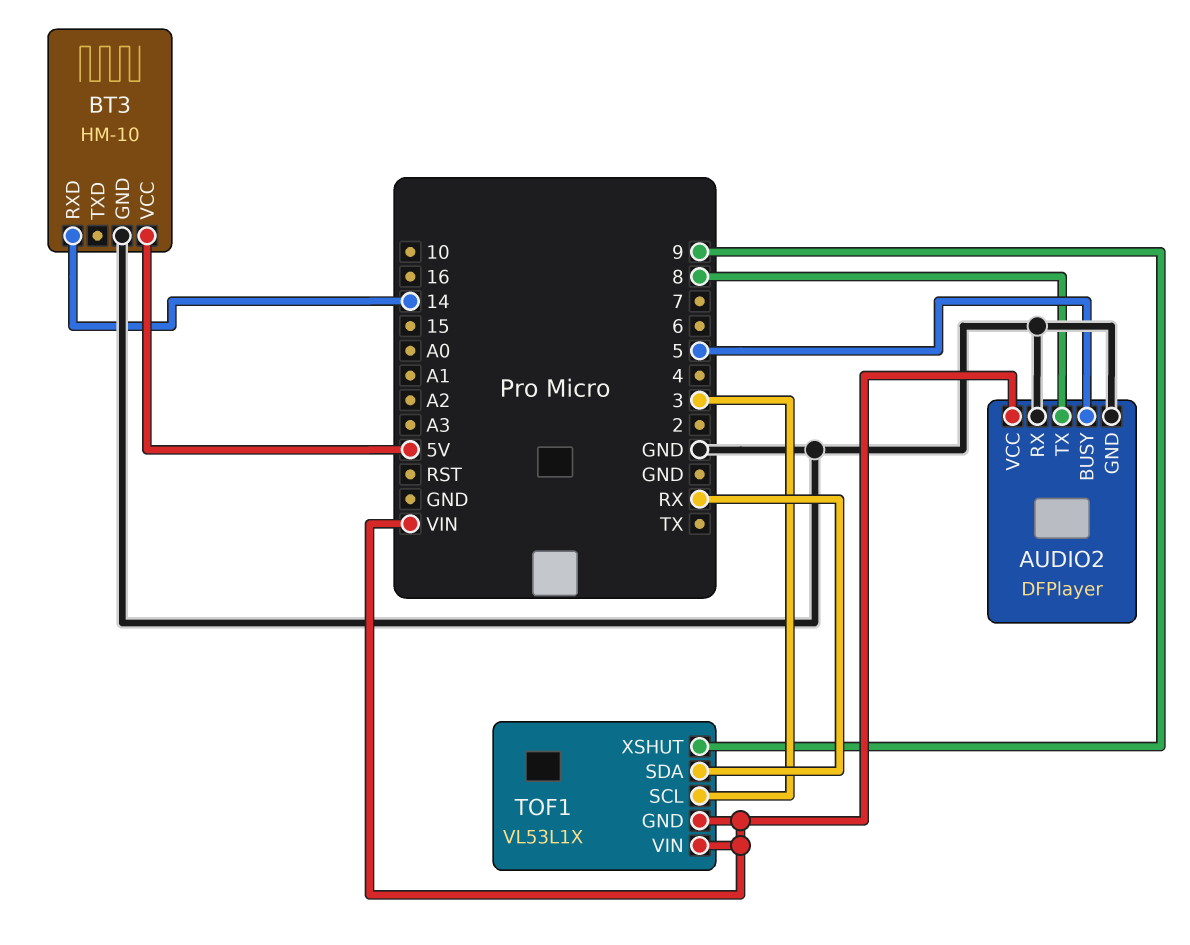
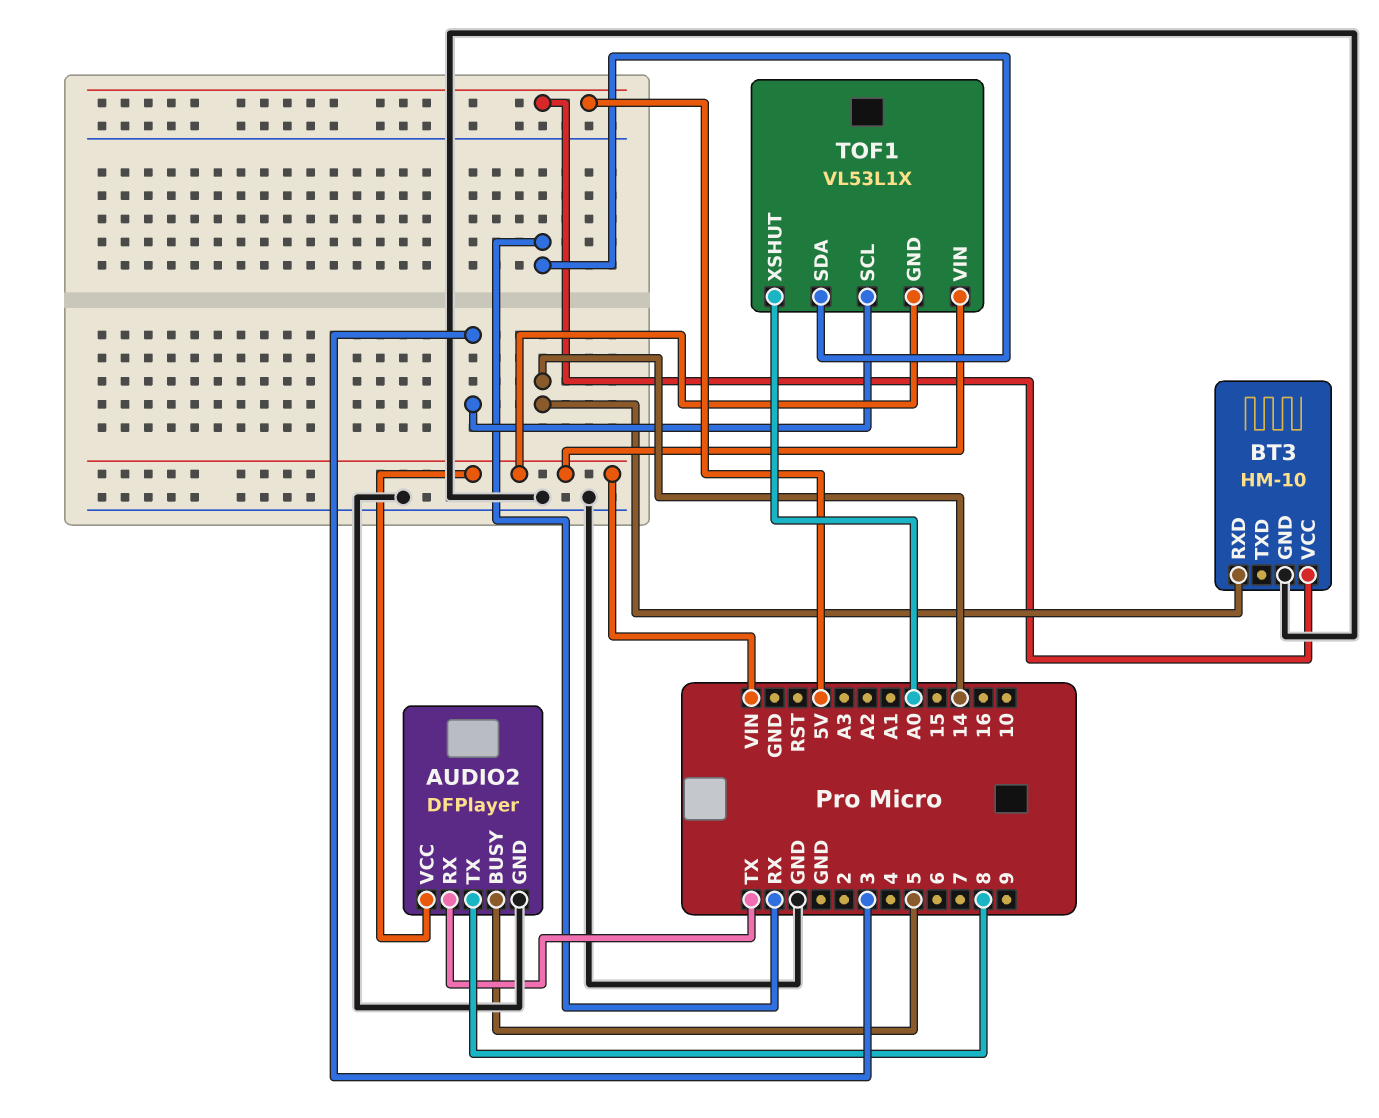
AUDIO2 pin RX: GND -> TX
TOF1 pin XSHUT: 9 -> A0

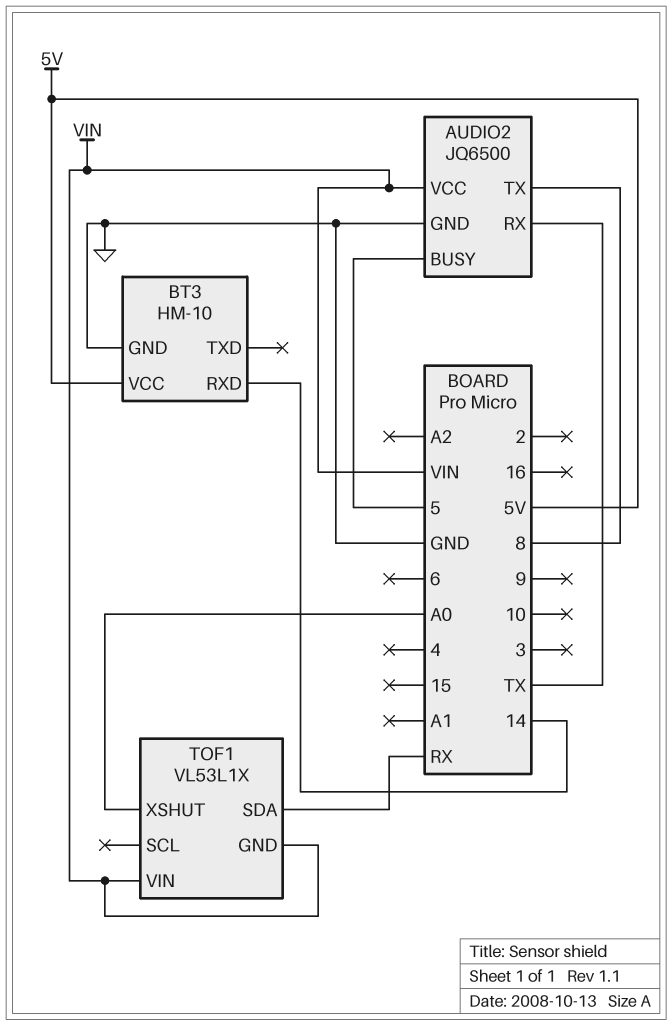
AUDIO2: DFPlayer -> JQ6500
TOF1 pin SCL: 3 -> none

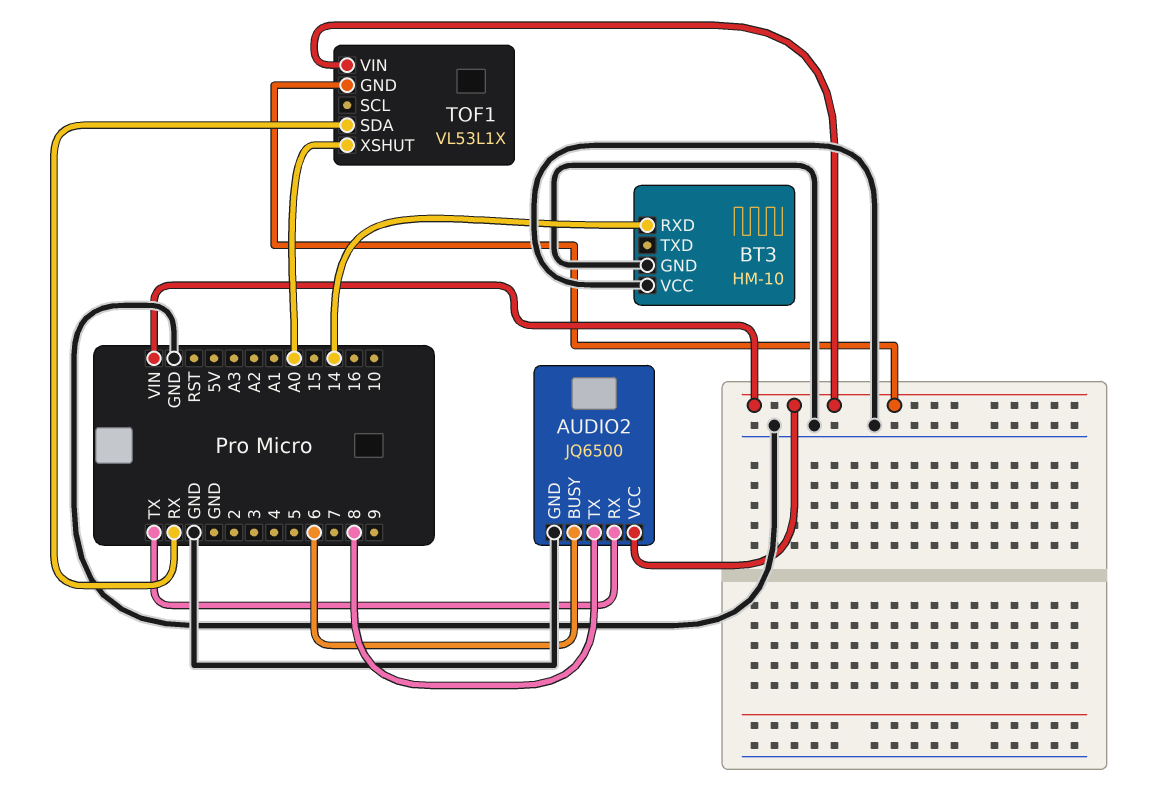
AUDIO2 pin BUSY: 5 -> 6
BT3 pin VCC: 5V -> GND

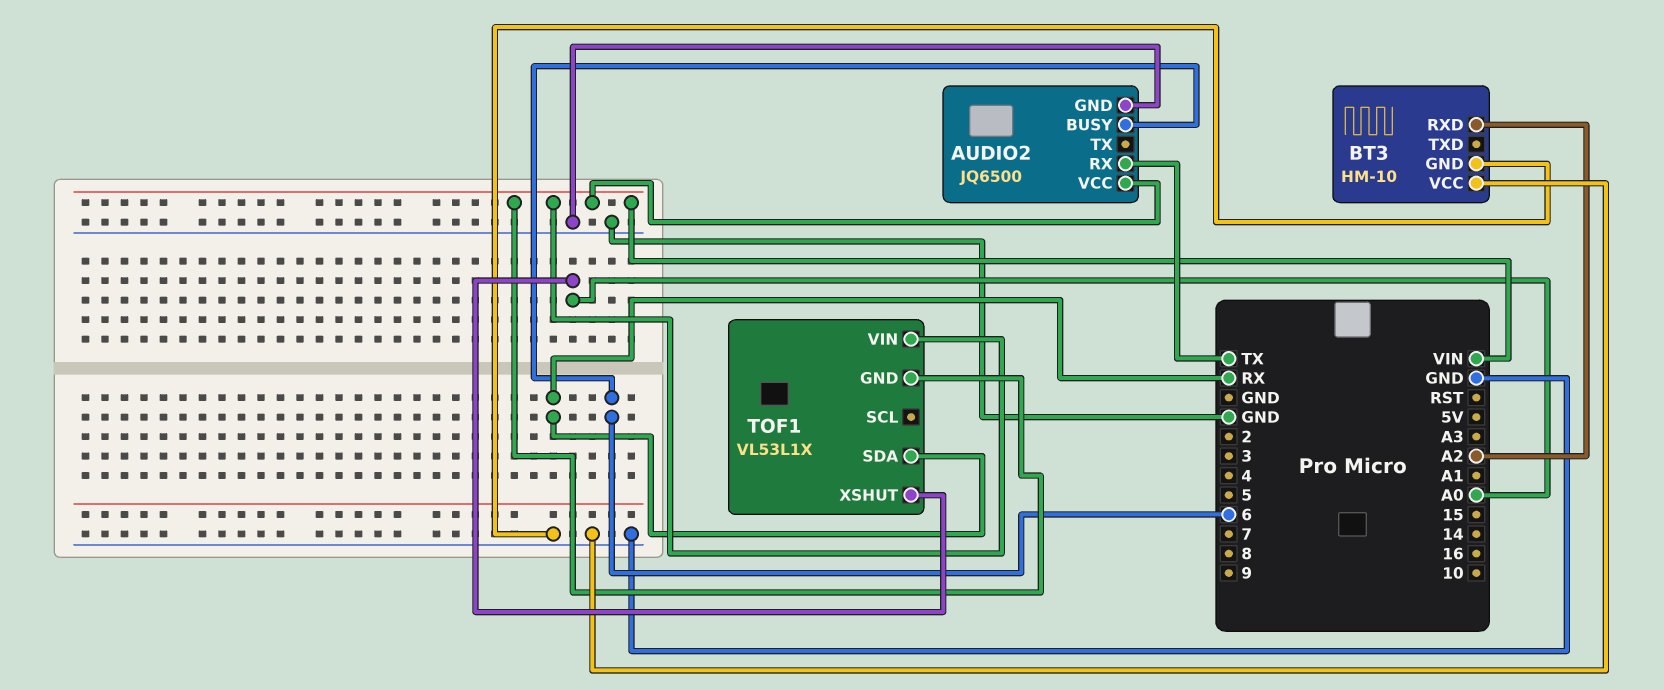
AUDIO2 pin TX: 8 -> none
BT3 pin RXD: 14 -> A2

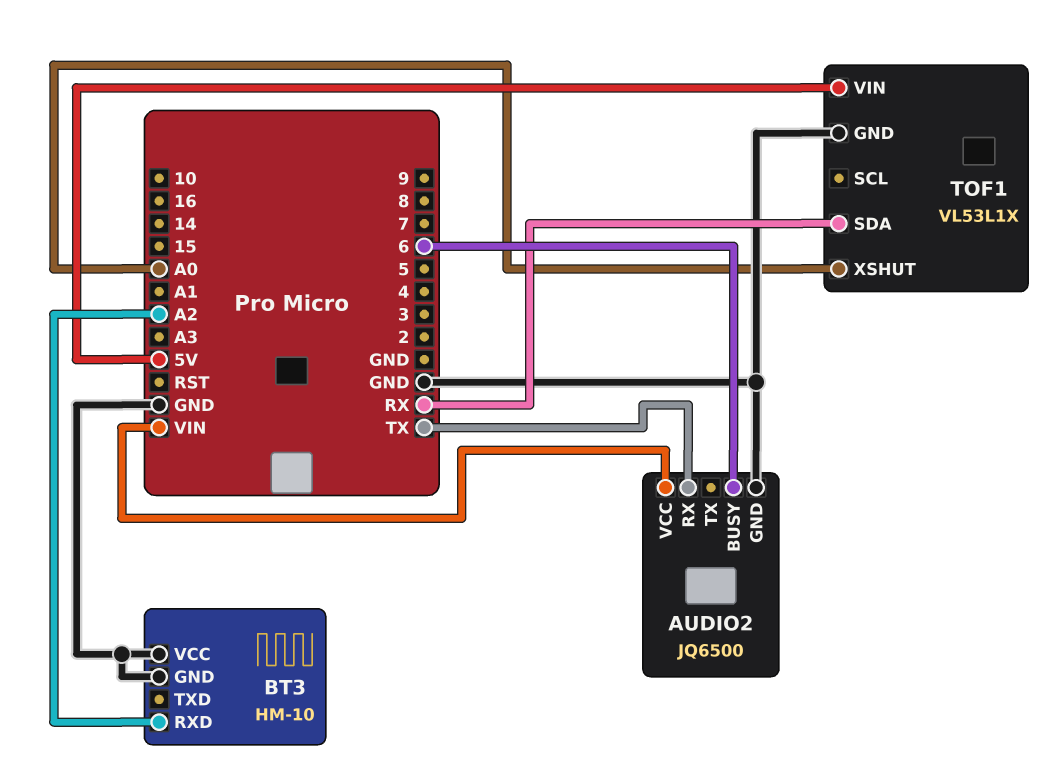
TOF1 pin GND: VIN -> GND
TOF1 pin VIN: VIN -> 5V

